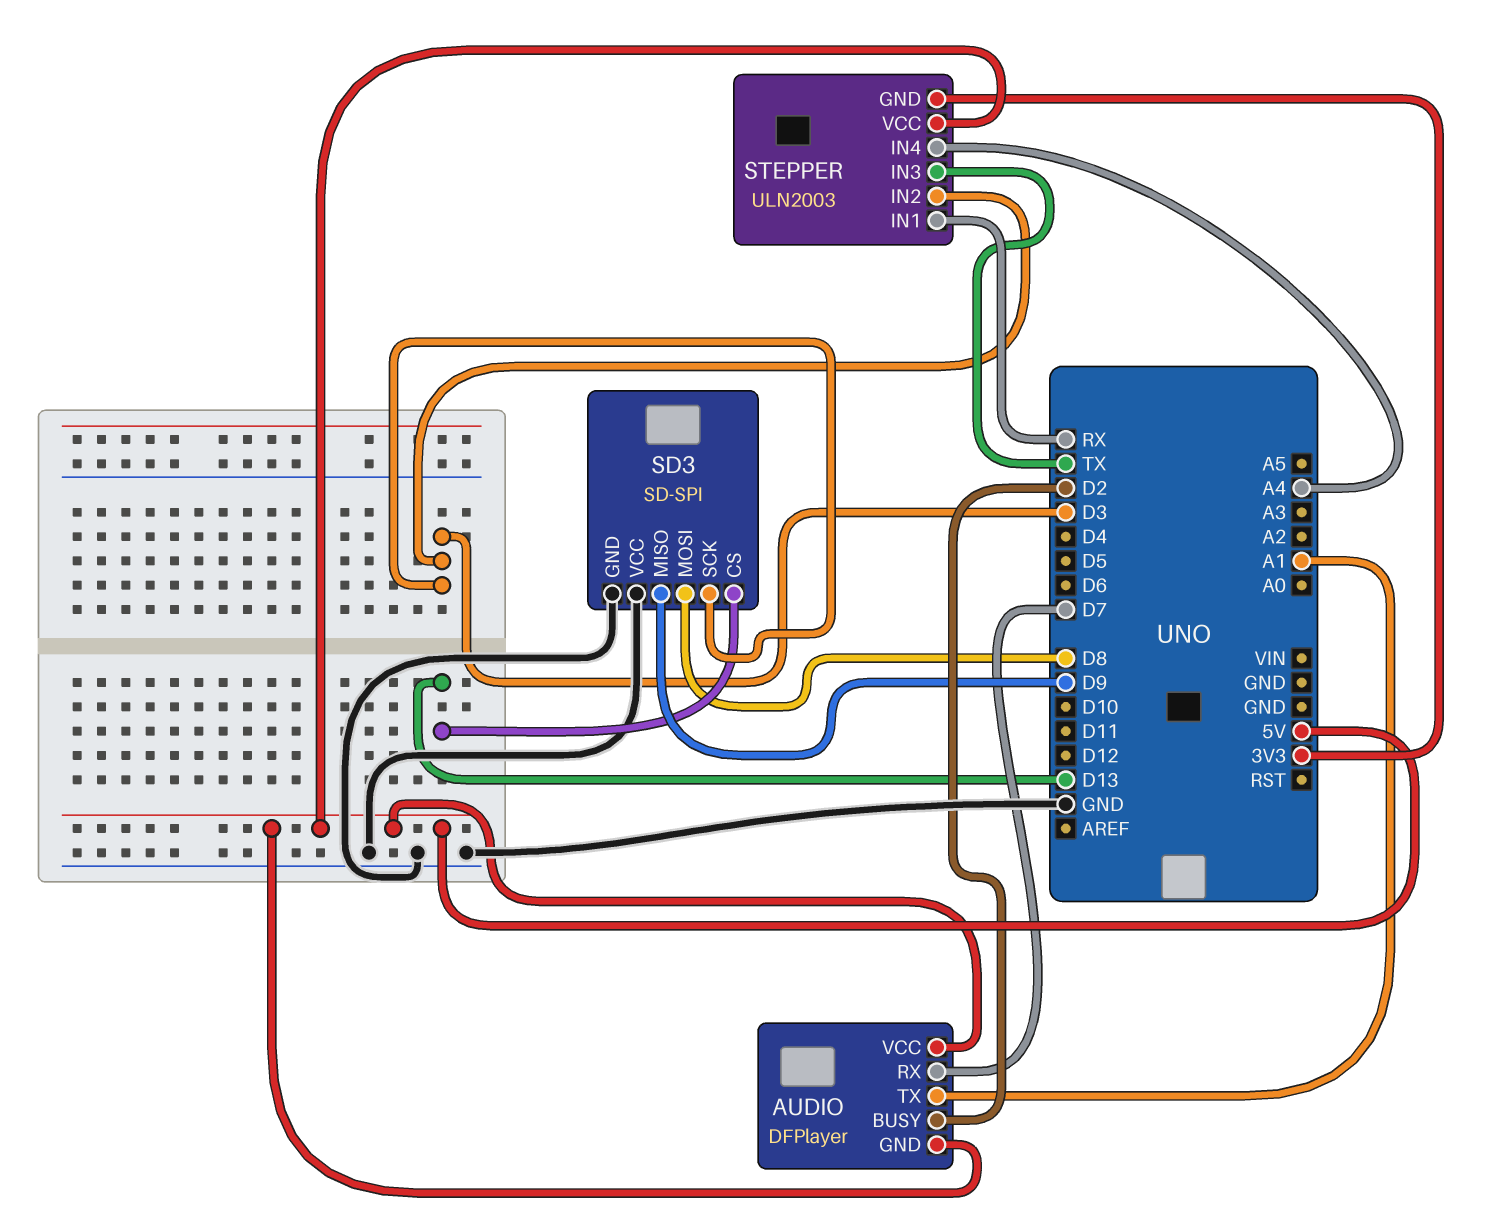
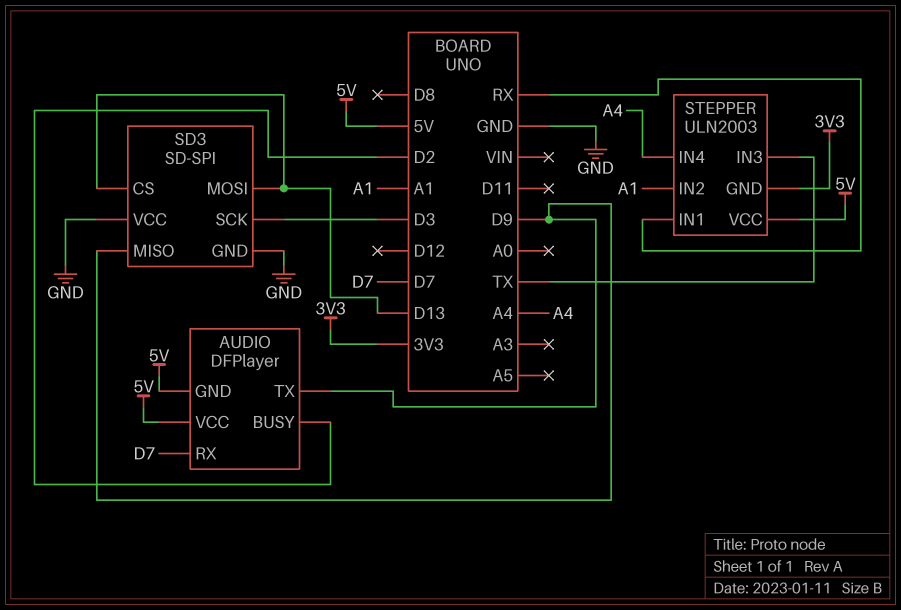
AUDIO pin TX: A1 -> D9
SD3 pin MOSI: D8 -> D13
STEPPER pin IN2: D3 -> A1

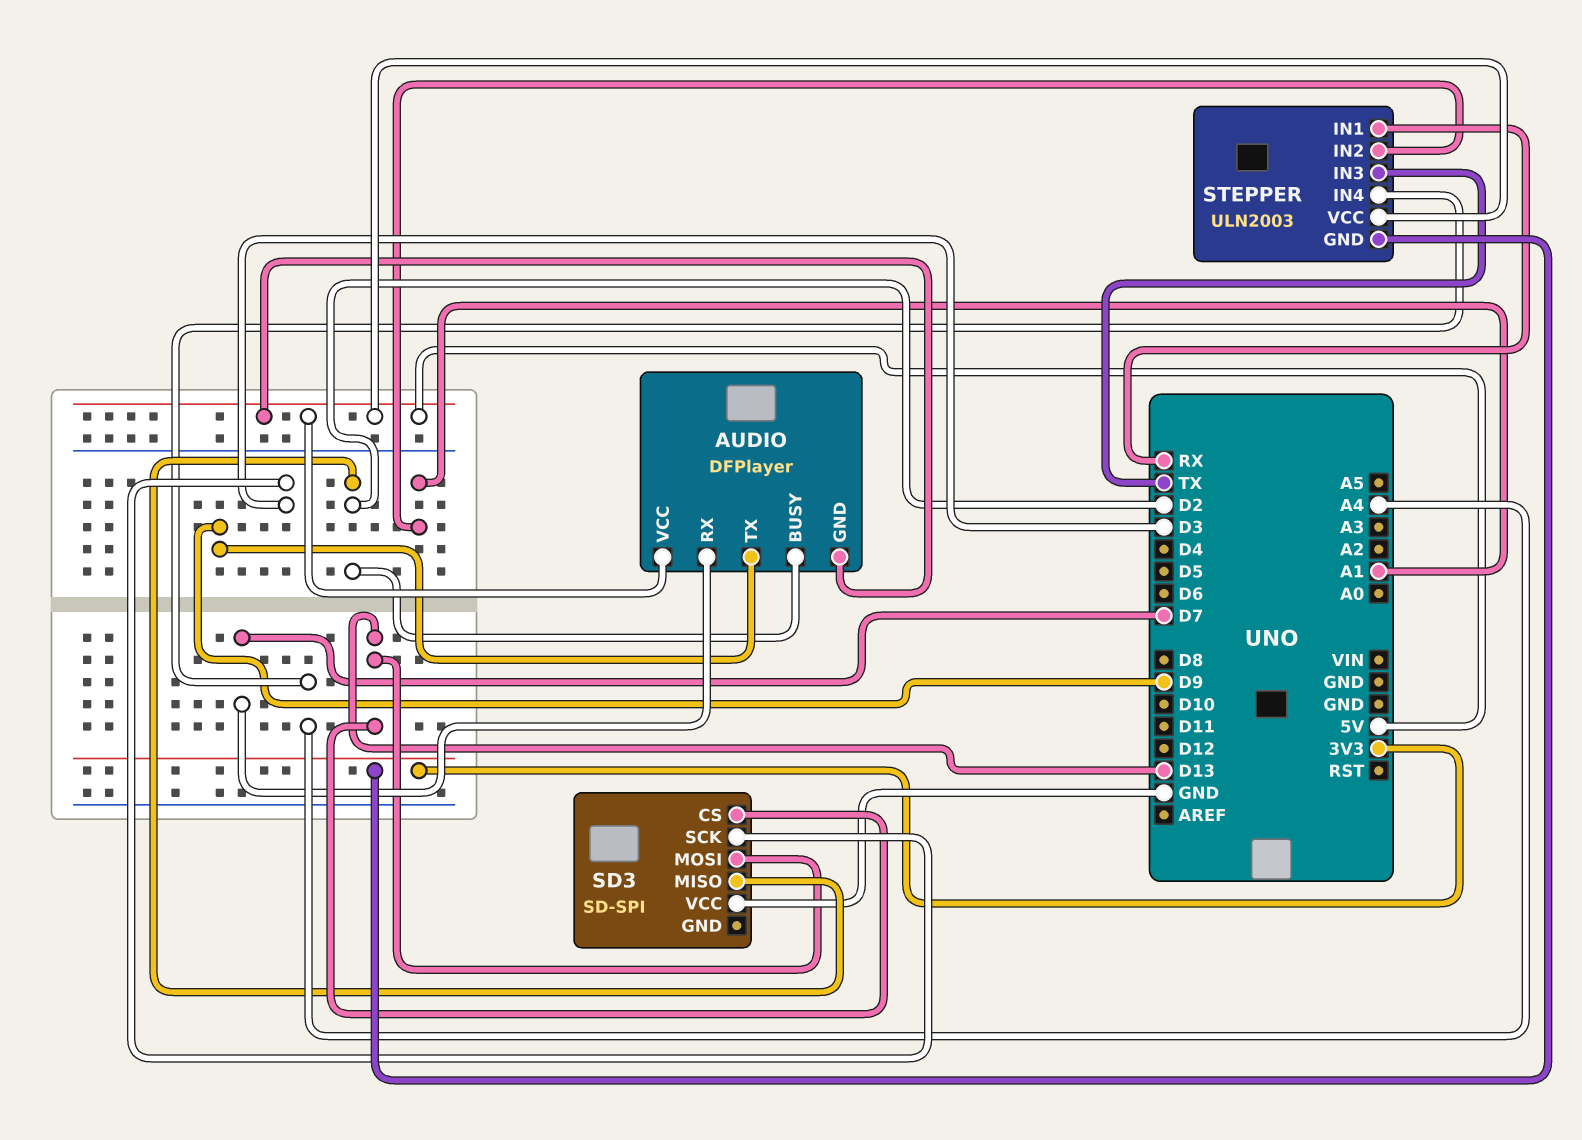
SD3 pin GND: GND -> none
SD3 pin MISO: D9 -> D2

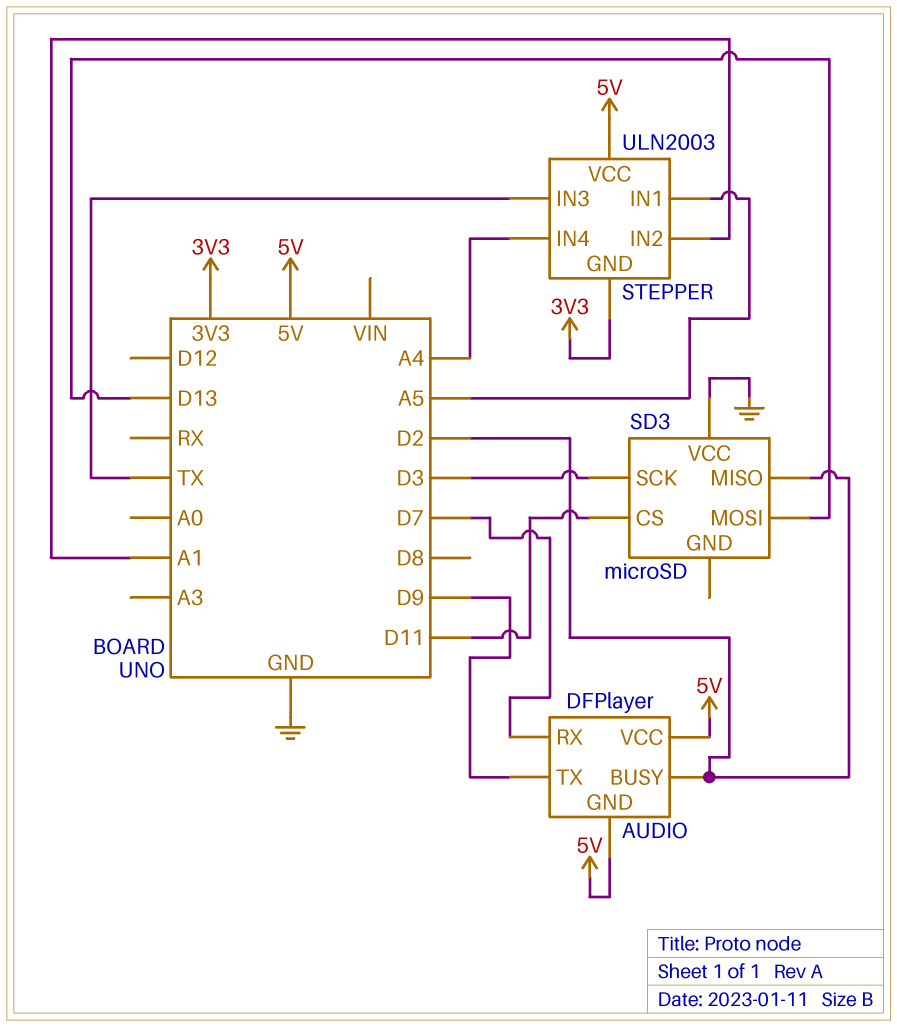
SD3: SD-SPI -> microSD
SD3 pin CS: D13 -> D11
STEPPER pin IN1: RX -> A5

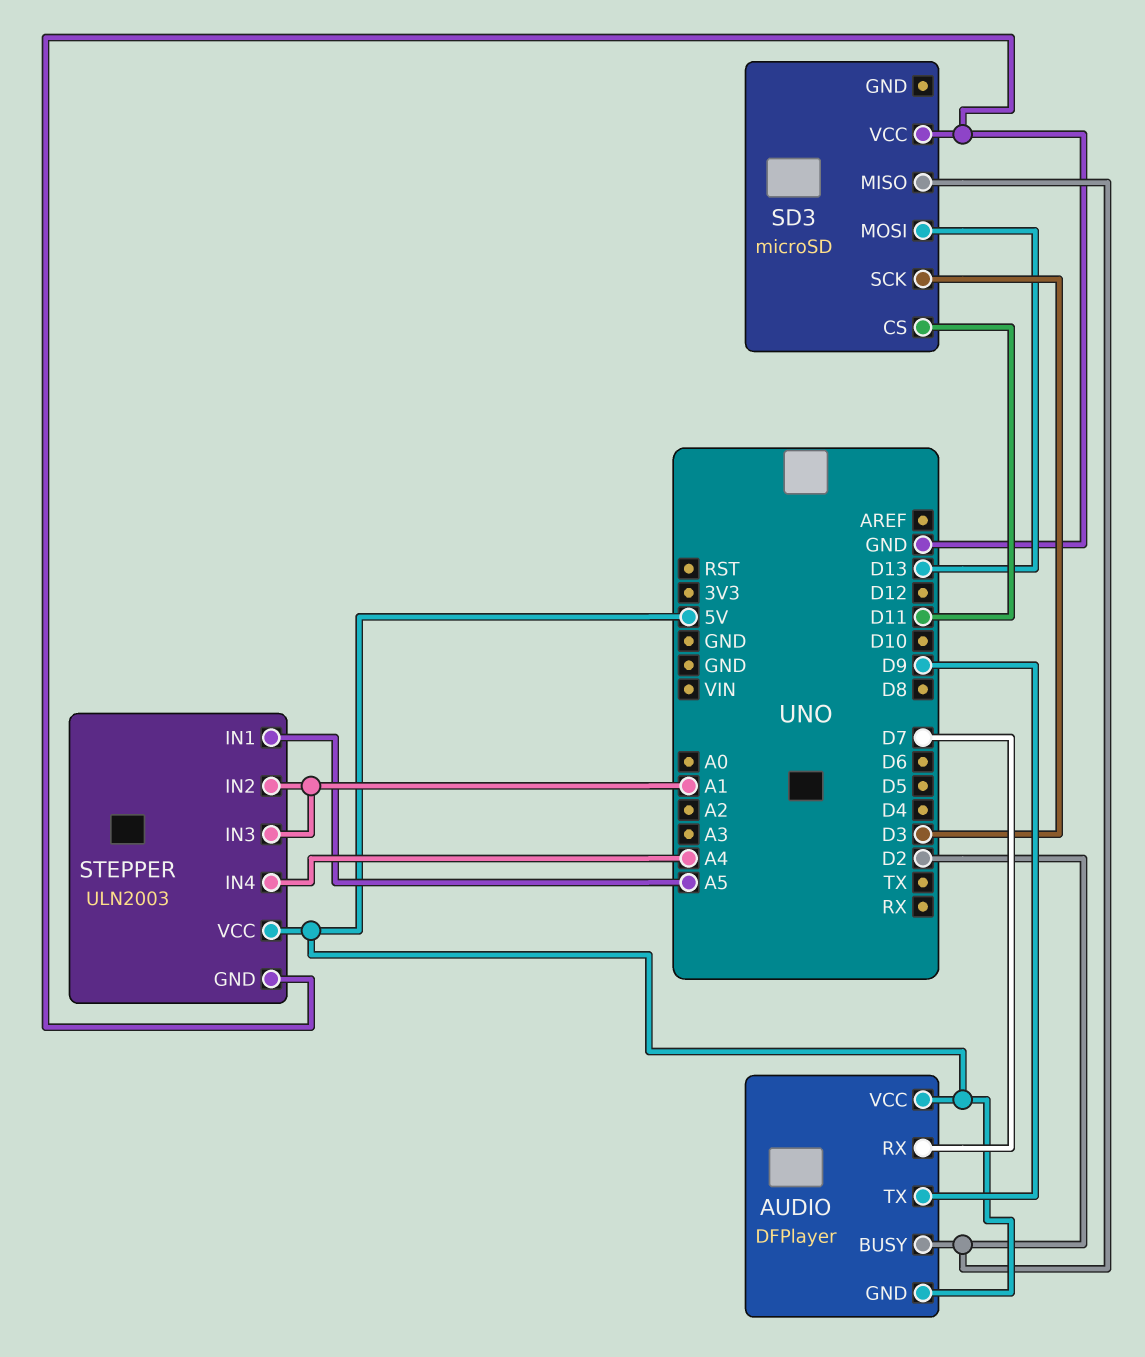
STEPPER pin GND: 3V3 -> GND
STEPPER pin IN3: TX -> A1

